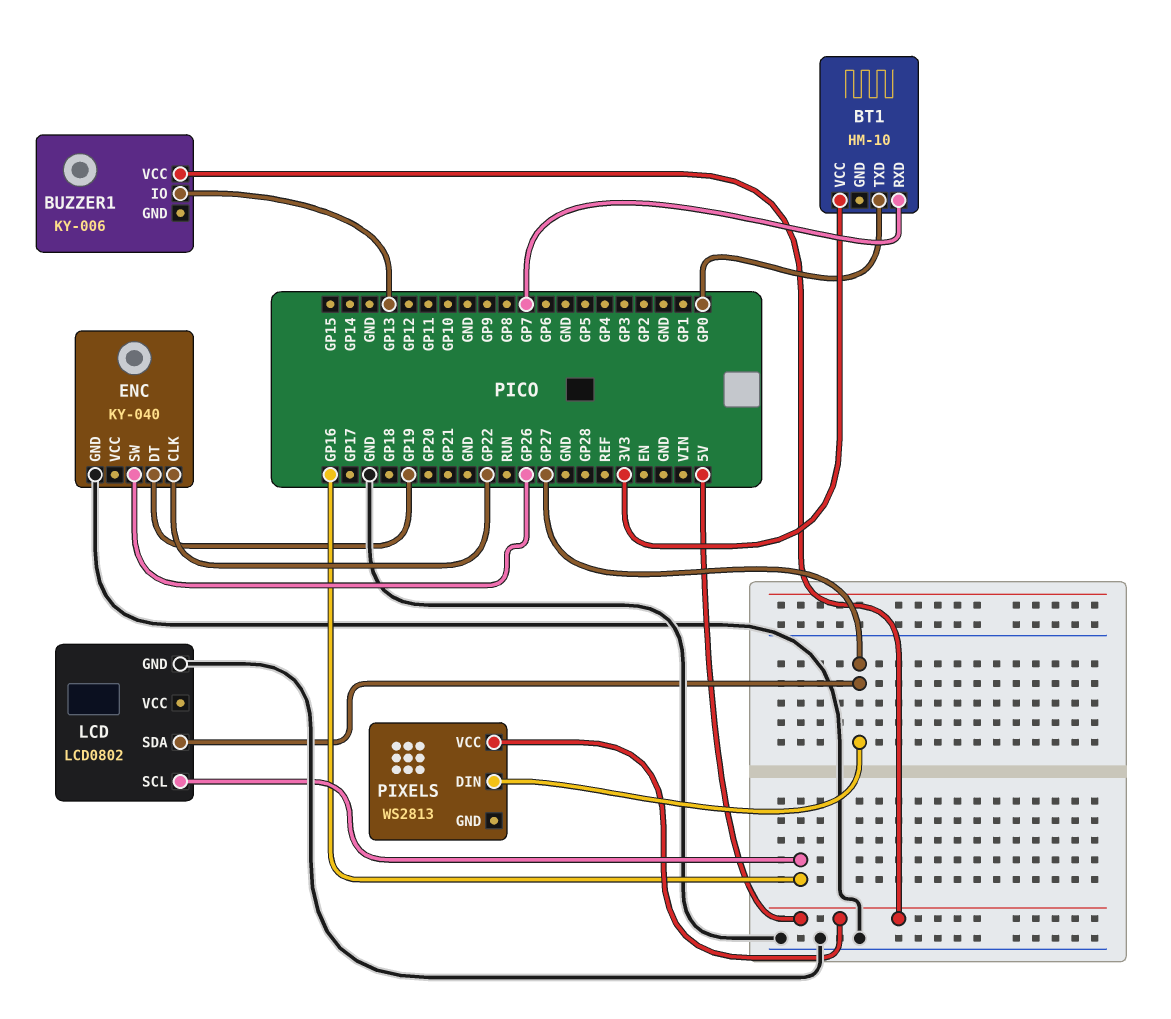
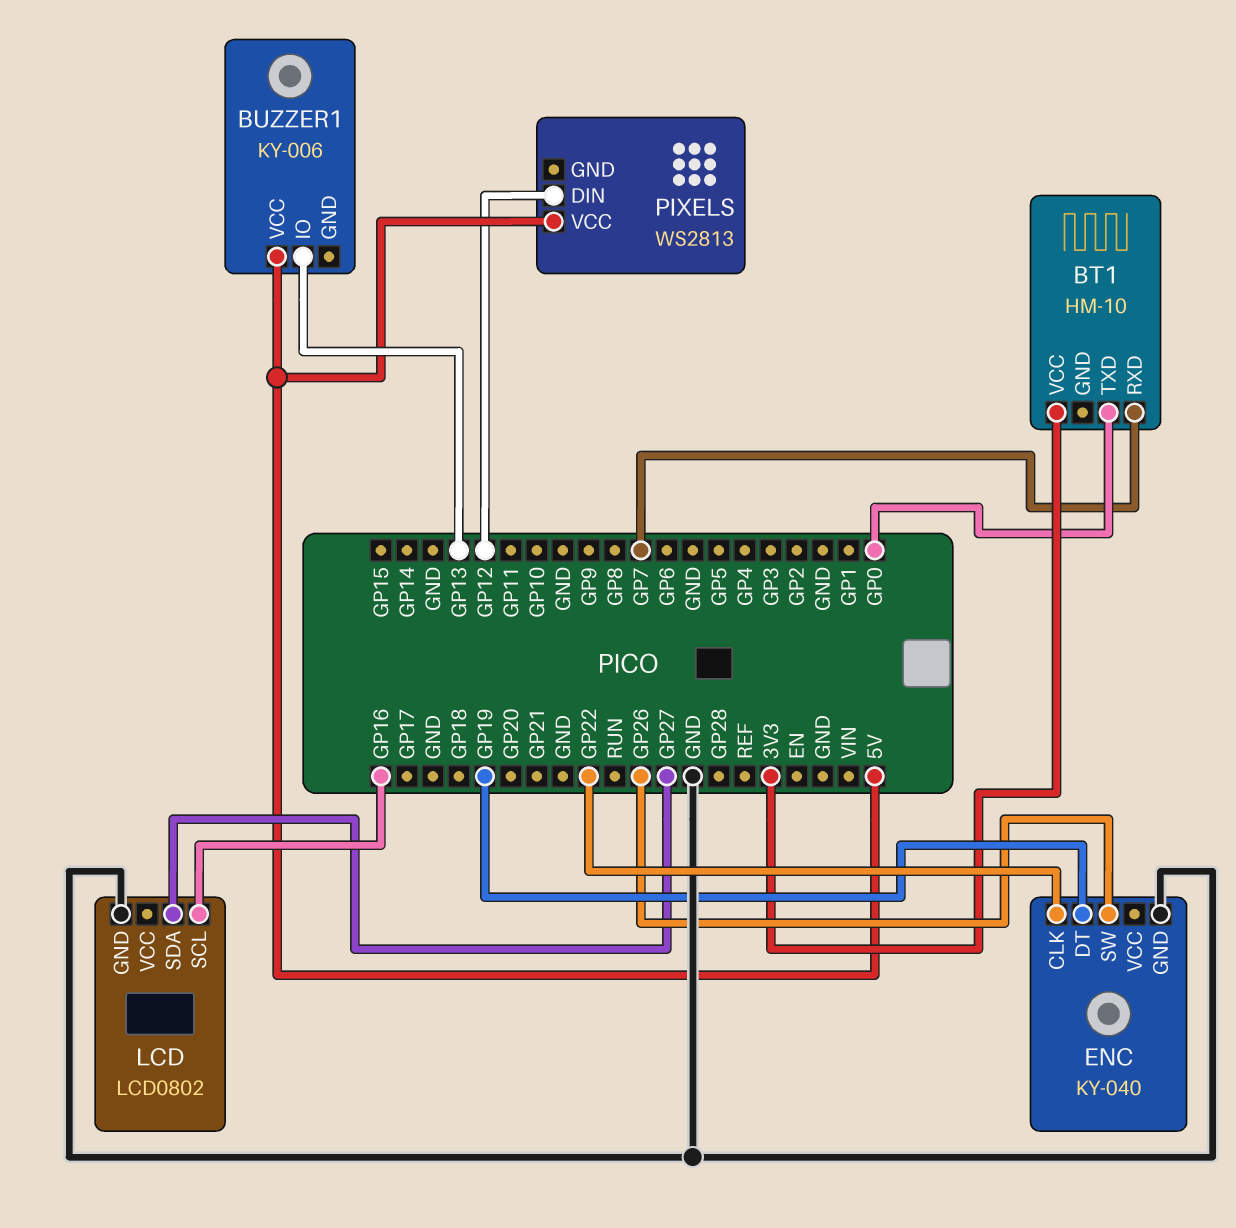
PIXELS pin DIN: GP27 -> GP12

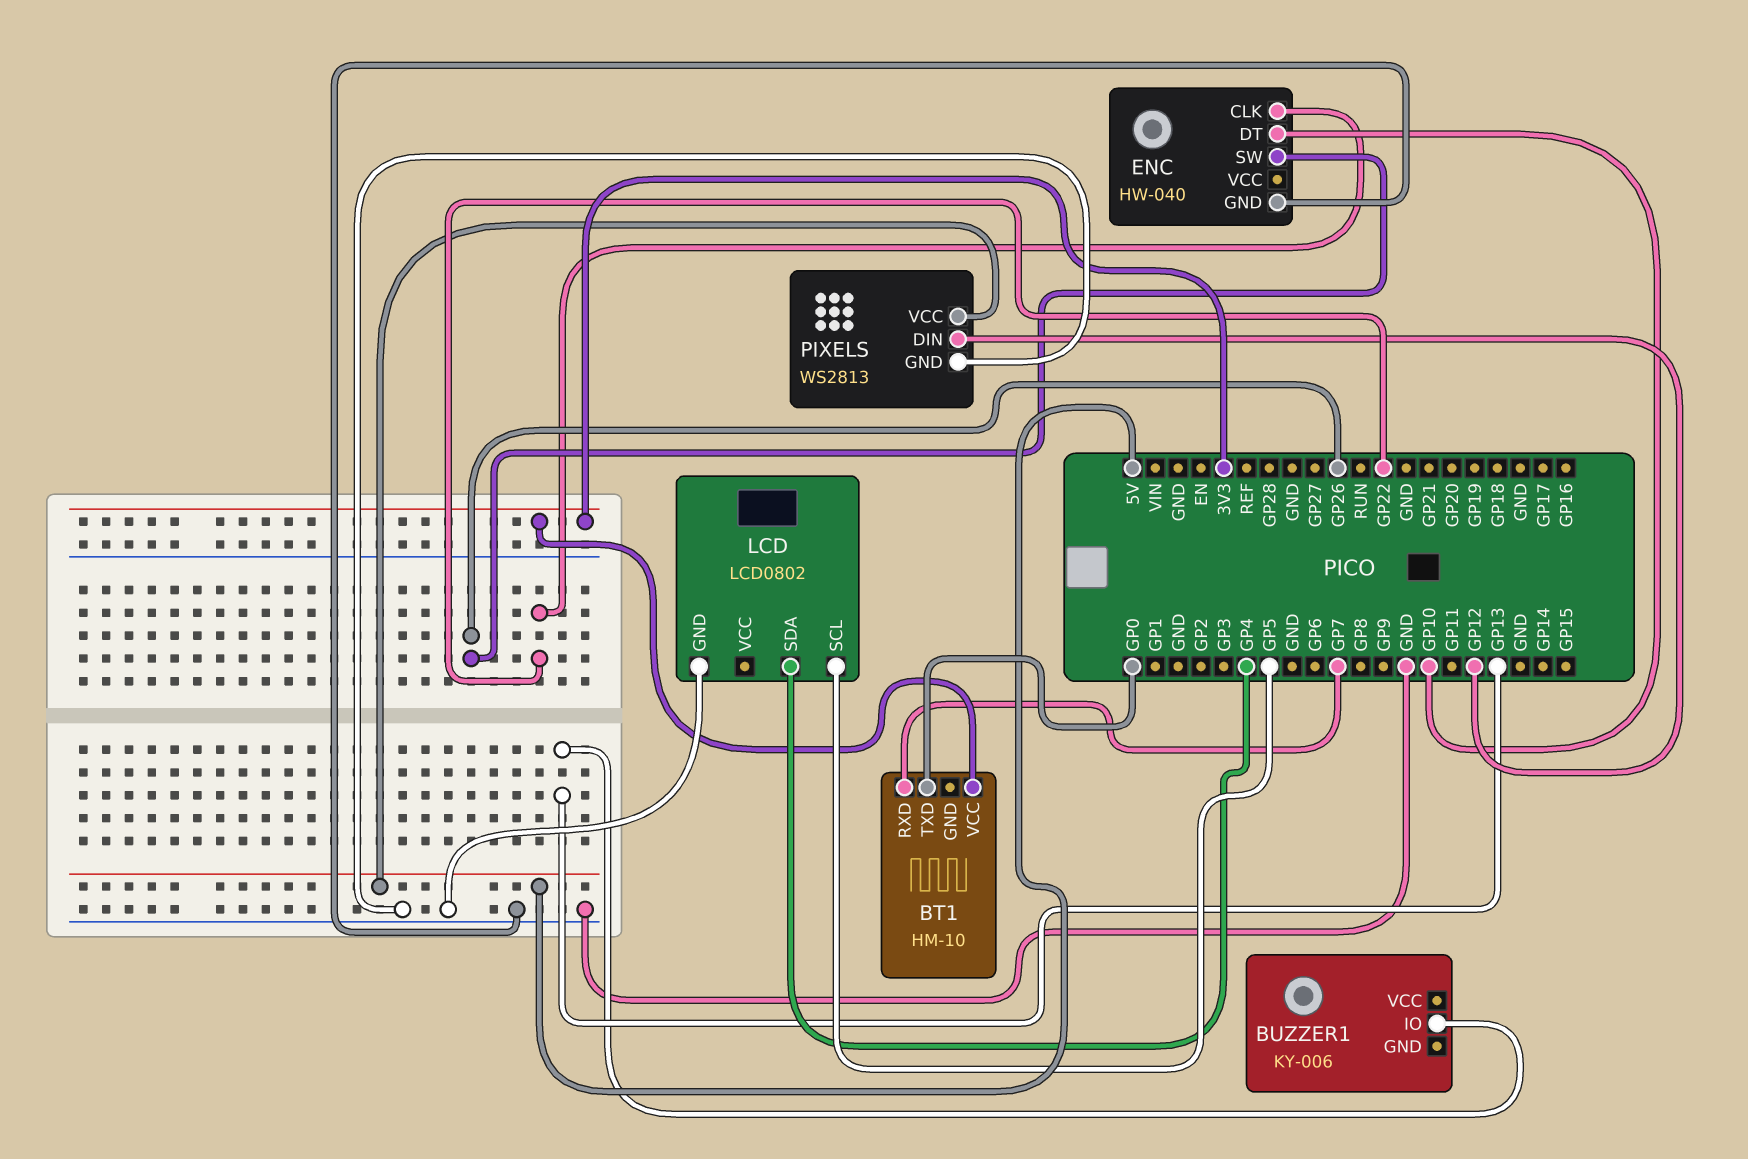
BUZZER1 pin VCC: 5V -> none
ENC: KY-040 -> HW-040
ENC pin DT: GP19 -> GP10
LCD pin SCL: GP16 -> GP5
LCD pin SDA: GP27 -> GP4
PIXELS pin GND: none -> GND

